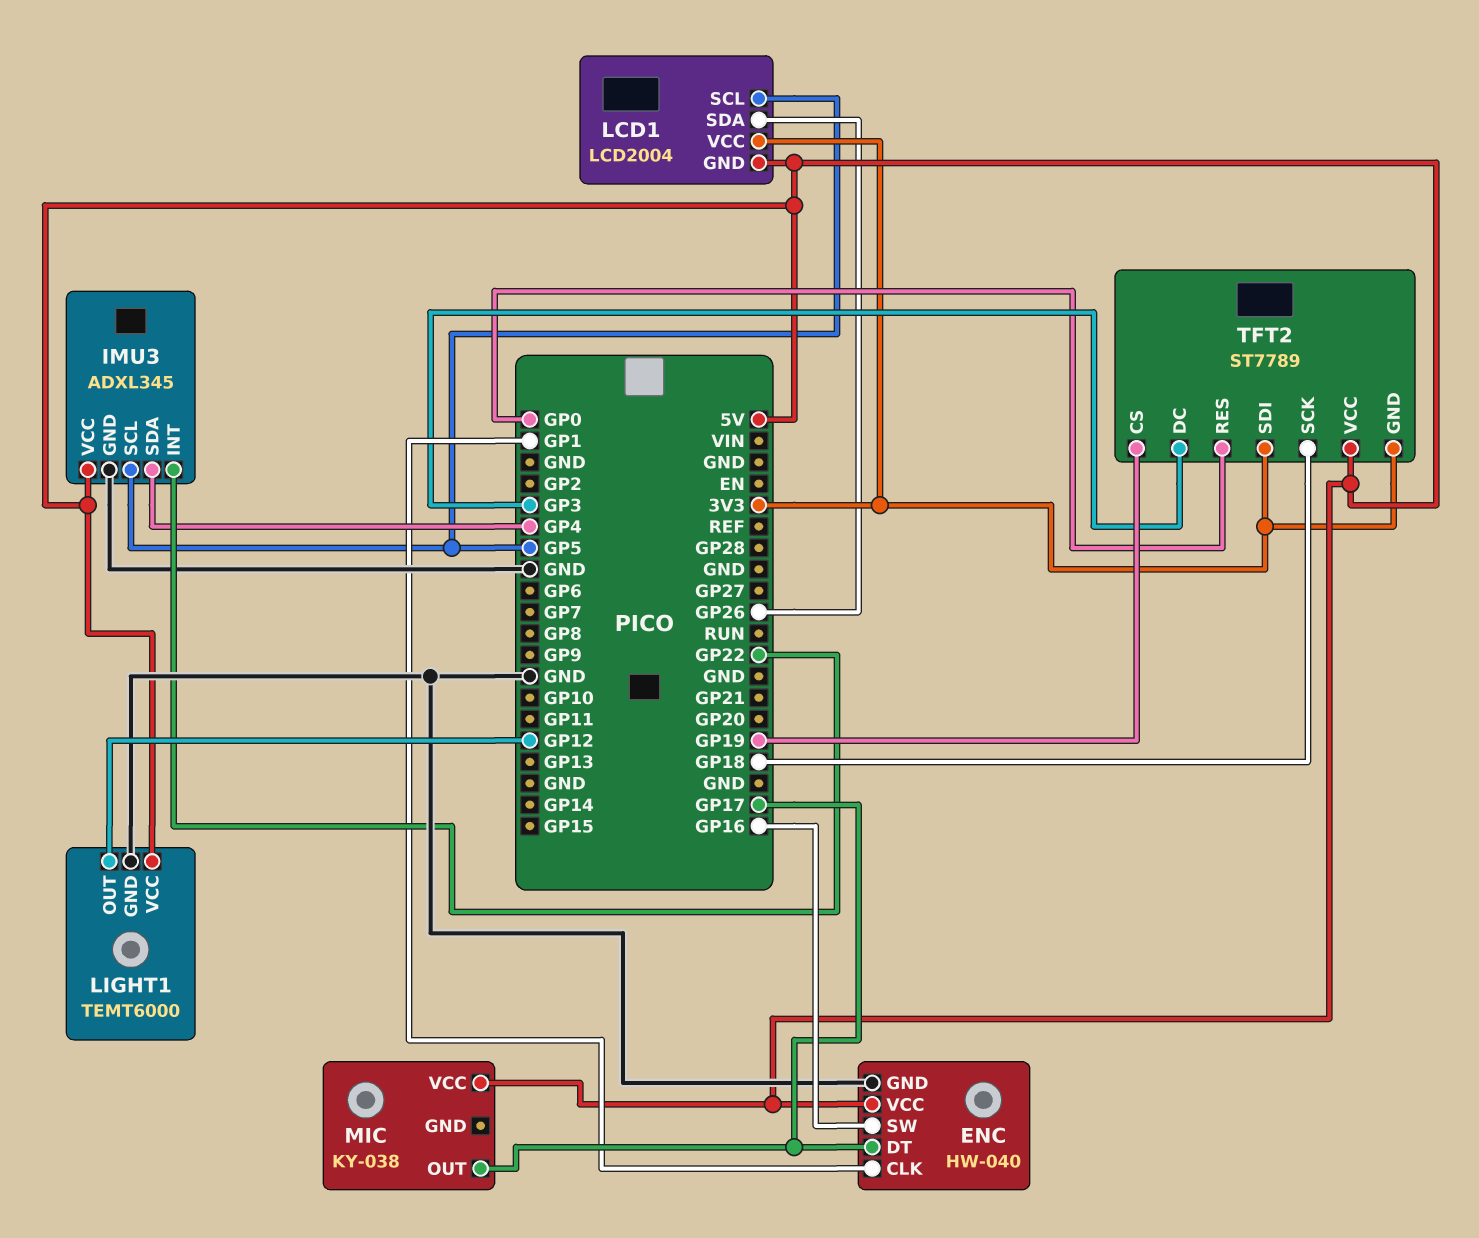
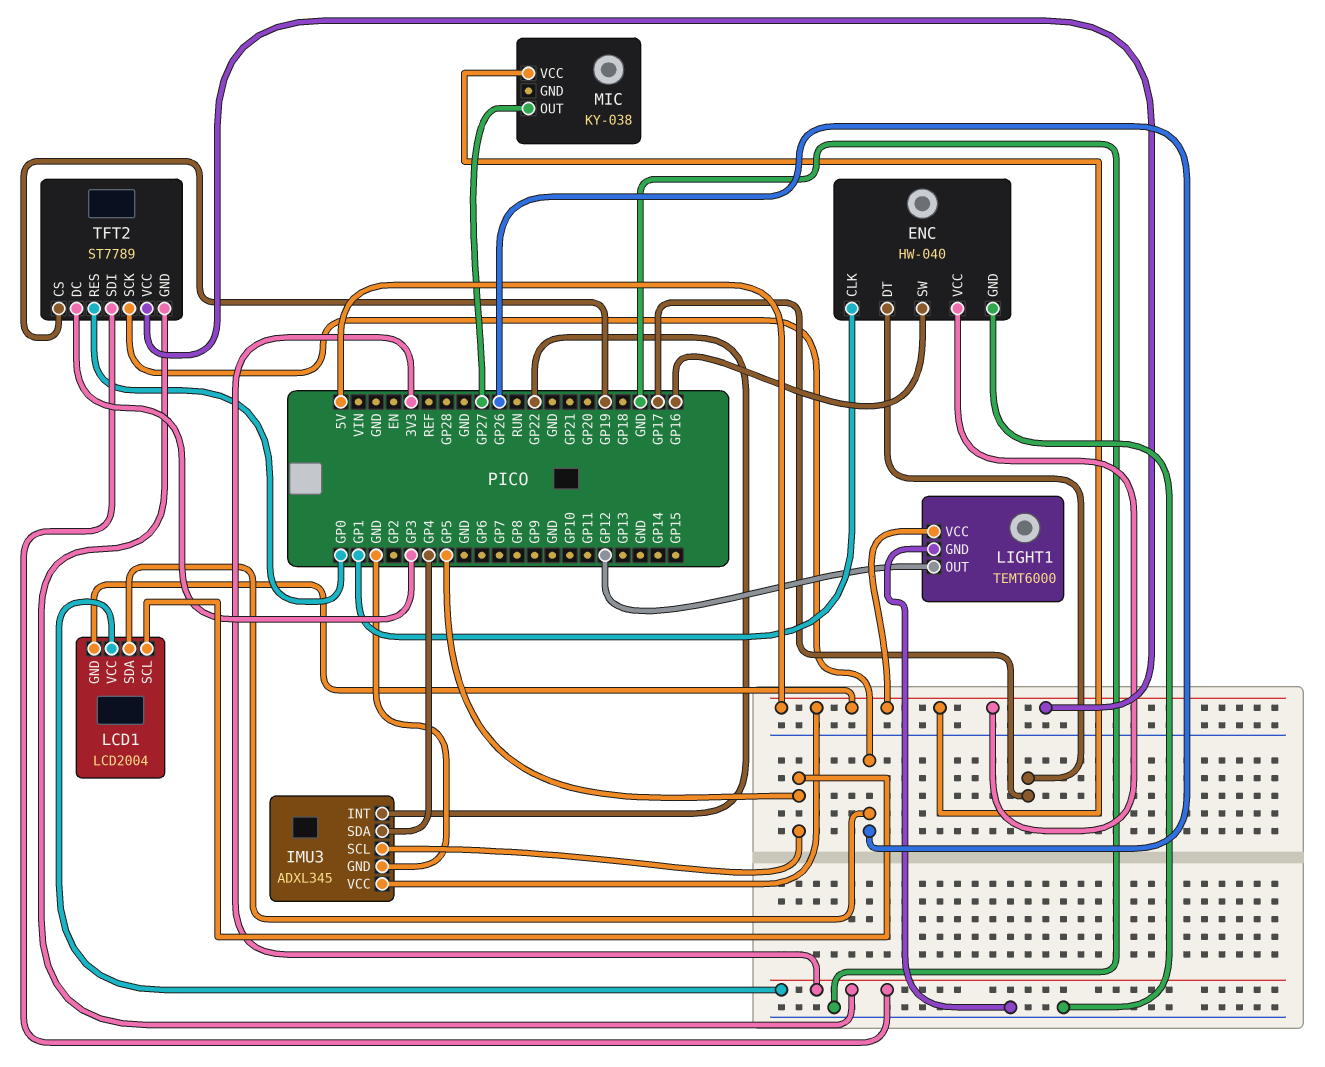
MIC pin OUT: GP17 -> GP27
TFT2 pin SCK: GP18 -> GP26

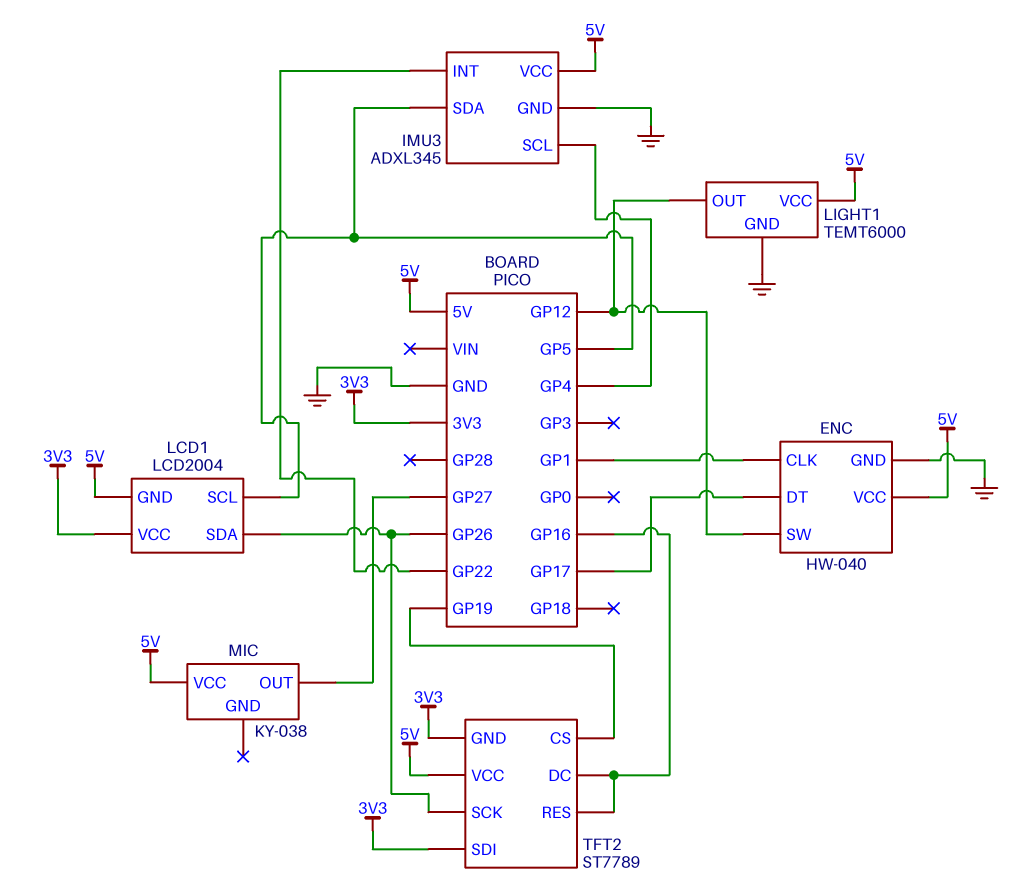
ENC pin SW: GP16 -> GP12
IMU3 pin SCL: GP5 -> GP4
IMU3 pin SDA: GP4 -> GP5
TFT2 pin DC: GP3 -> GP16
TFT2 pin RES: GP0 -> GP16

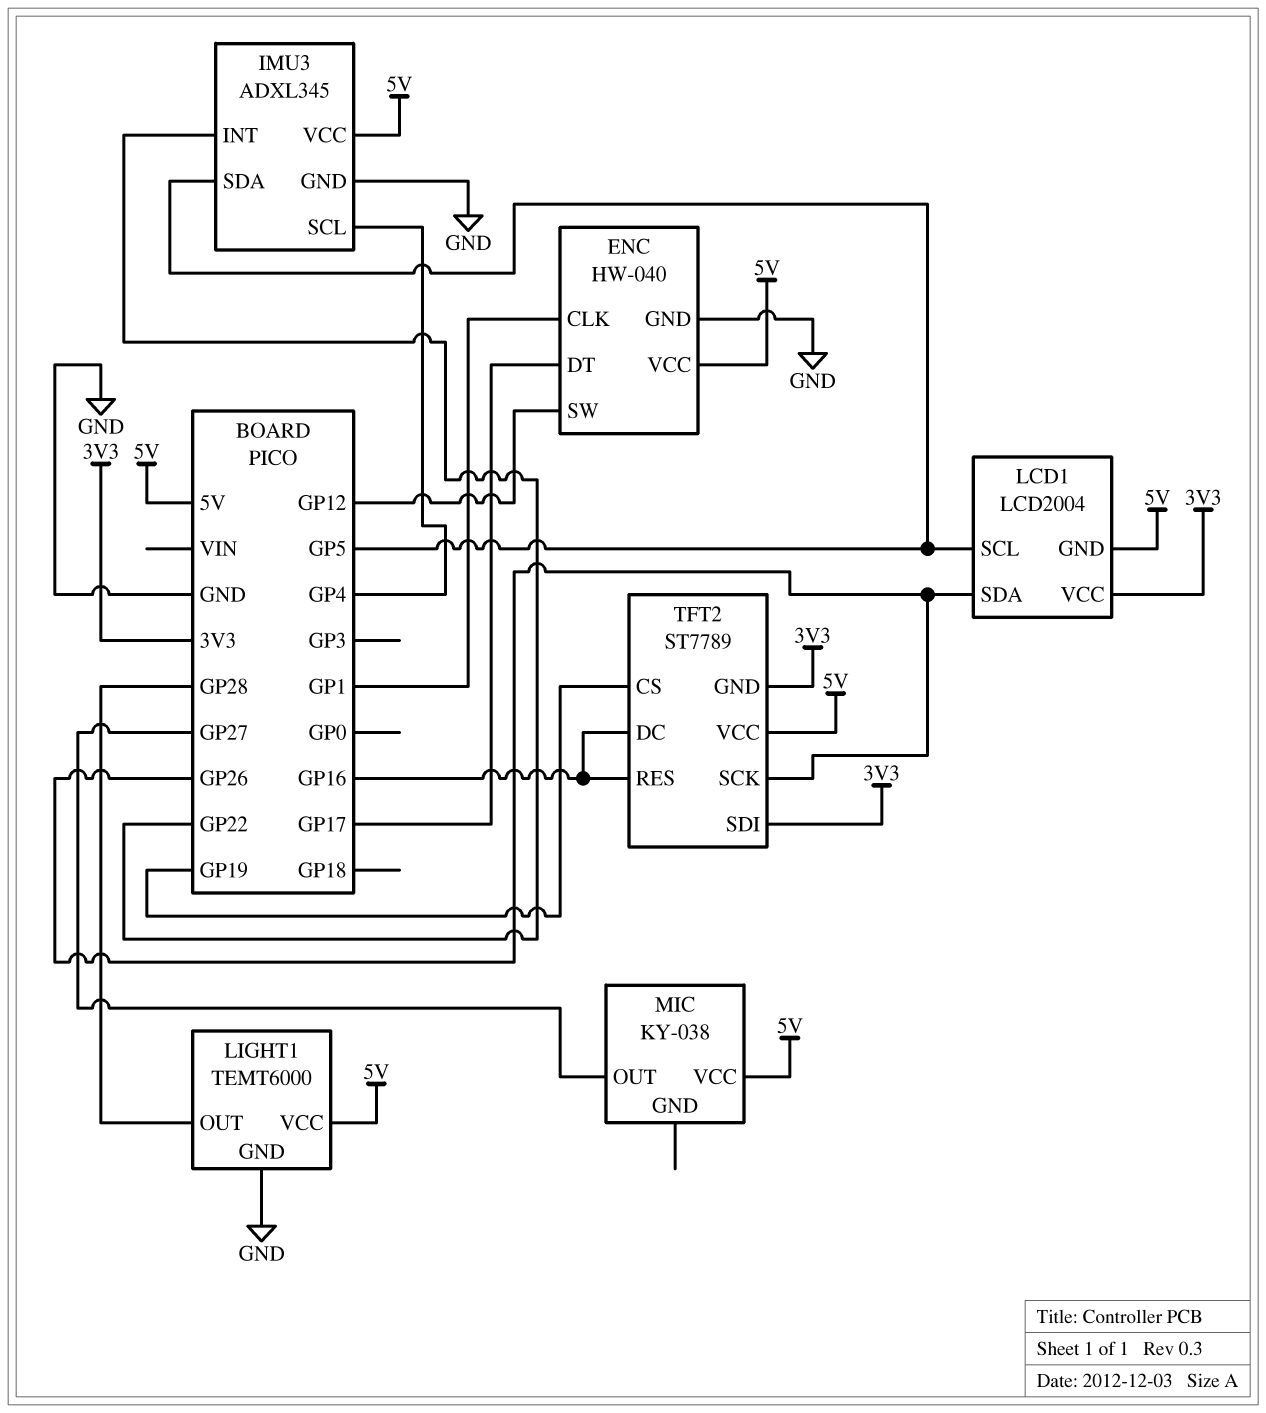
LIGHT1 pin OUT: GP12 -> GP28

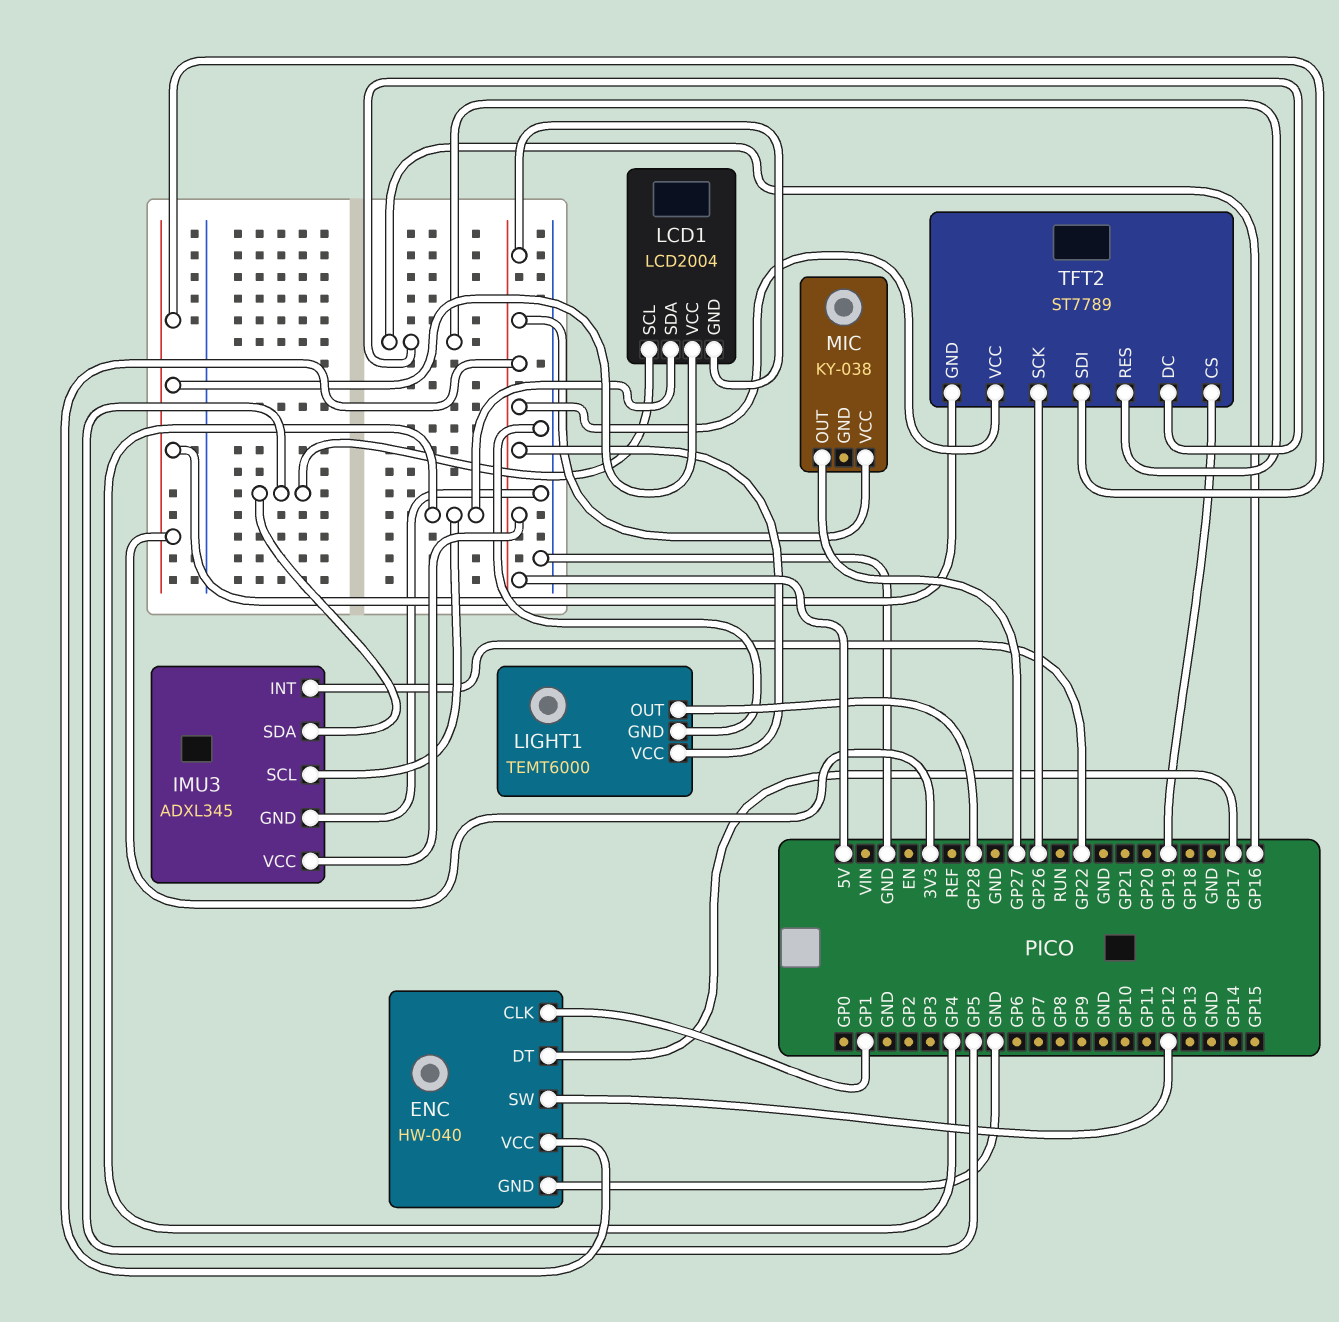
LCD1 pin SDA: GP26 -> GP4

